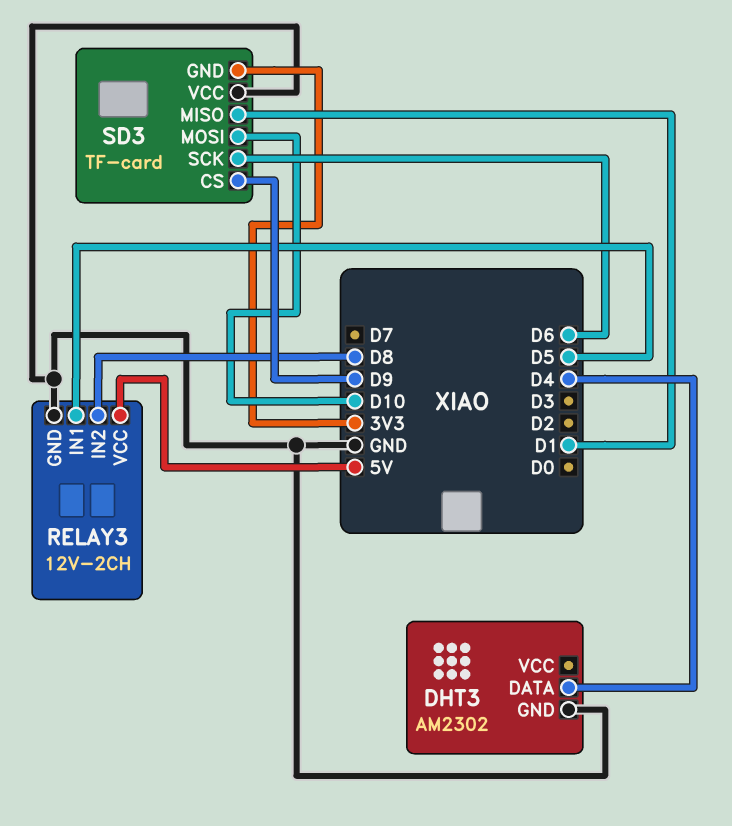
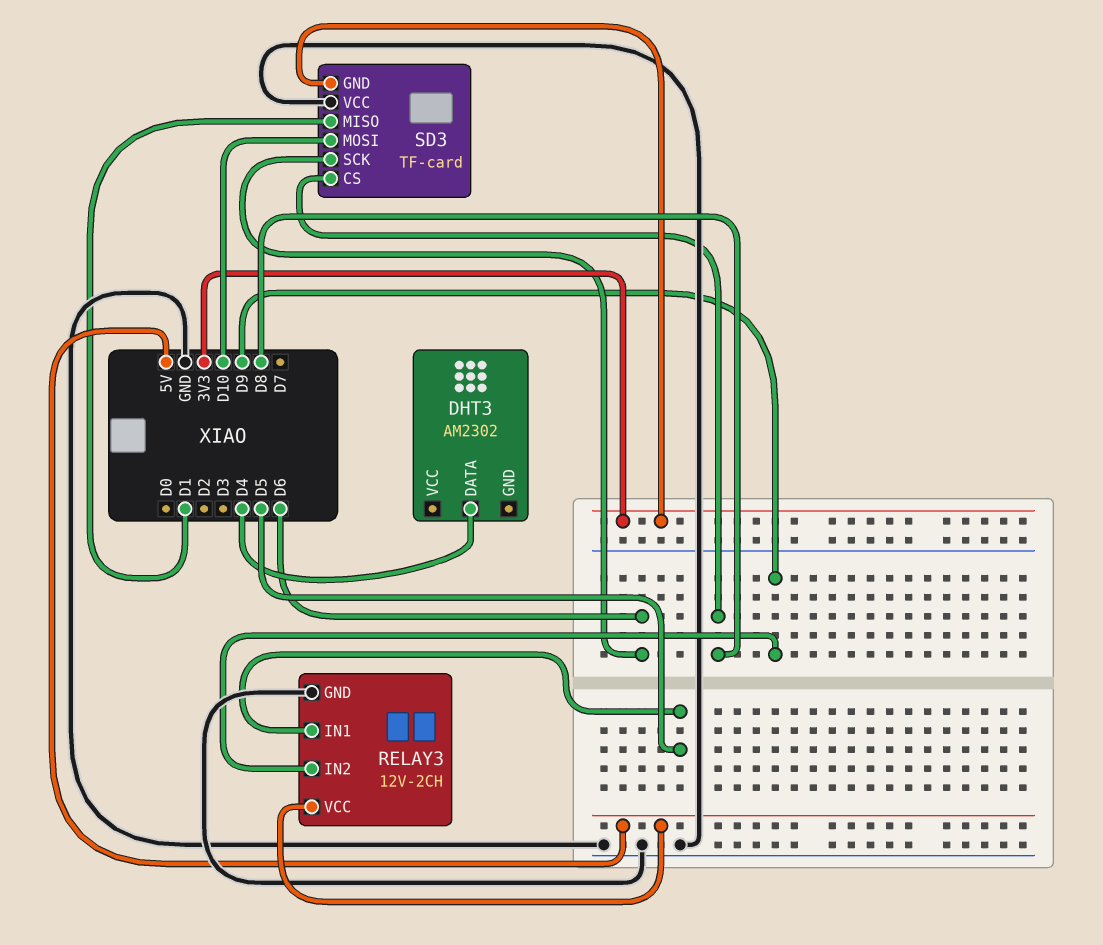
DHT3 pin GND: GND -> none
RELAY3 pin IN2: D8 -> D9
SD3 pin CS: D9 -> D8

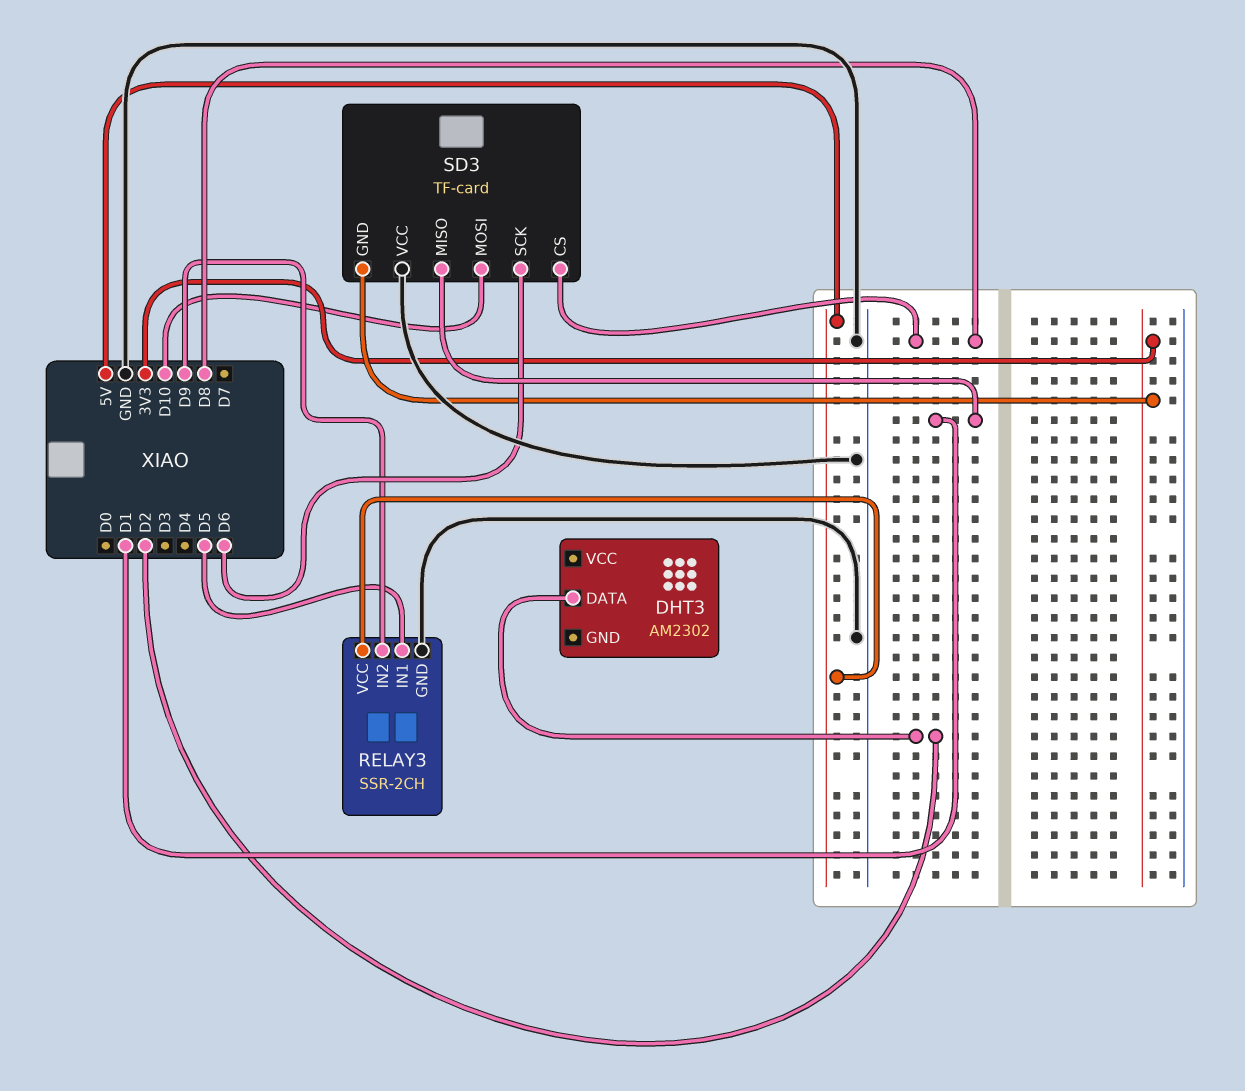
DHT3 pin DATA: D4 -> D2
RELAY3: 12V-2CH -> SSR-2CH

